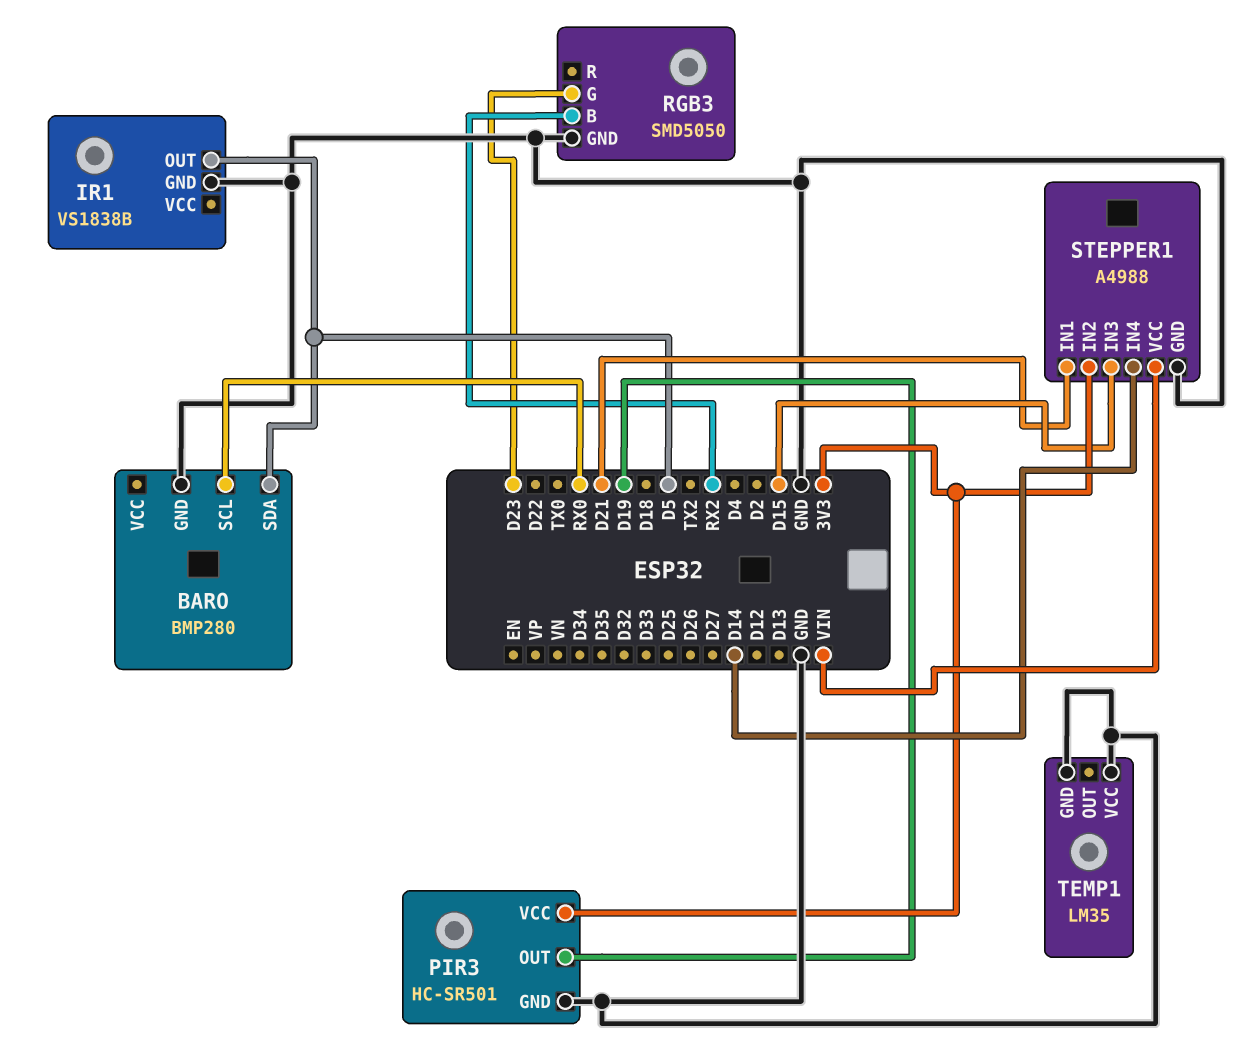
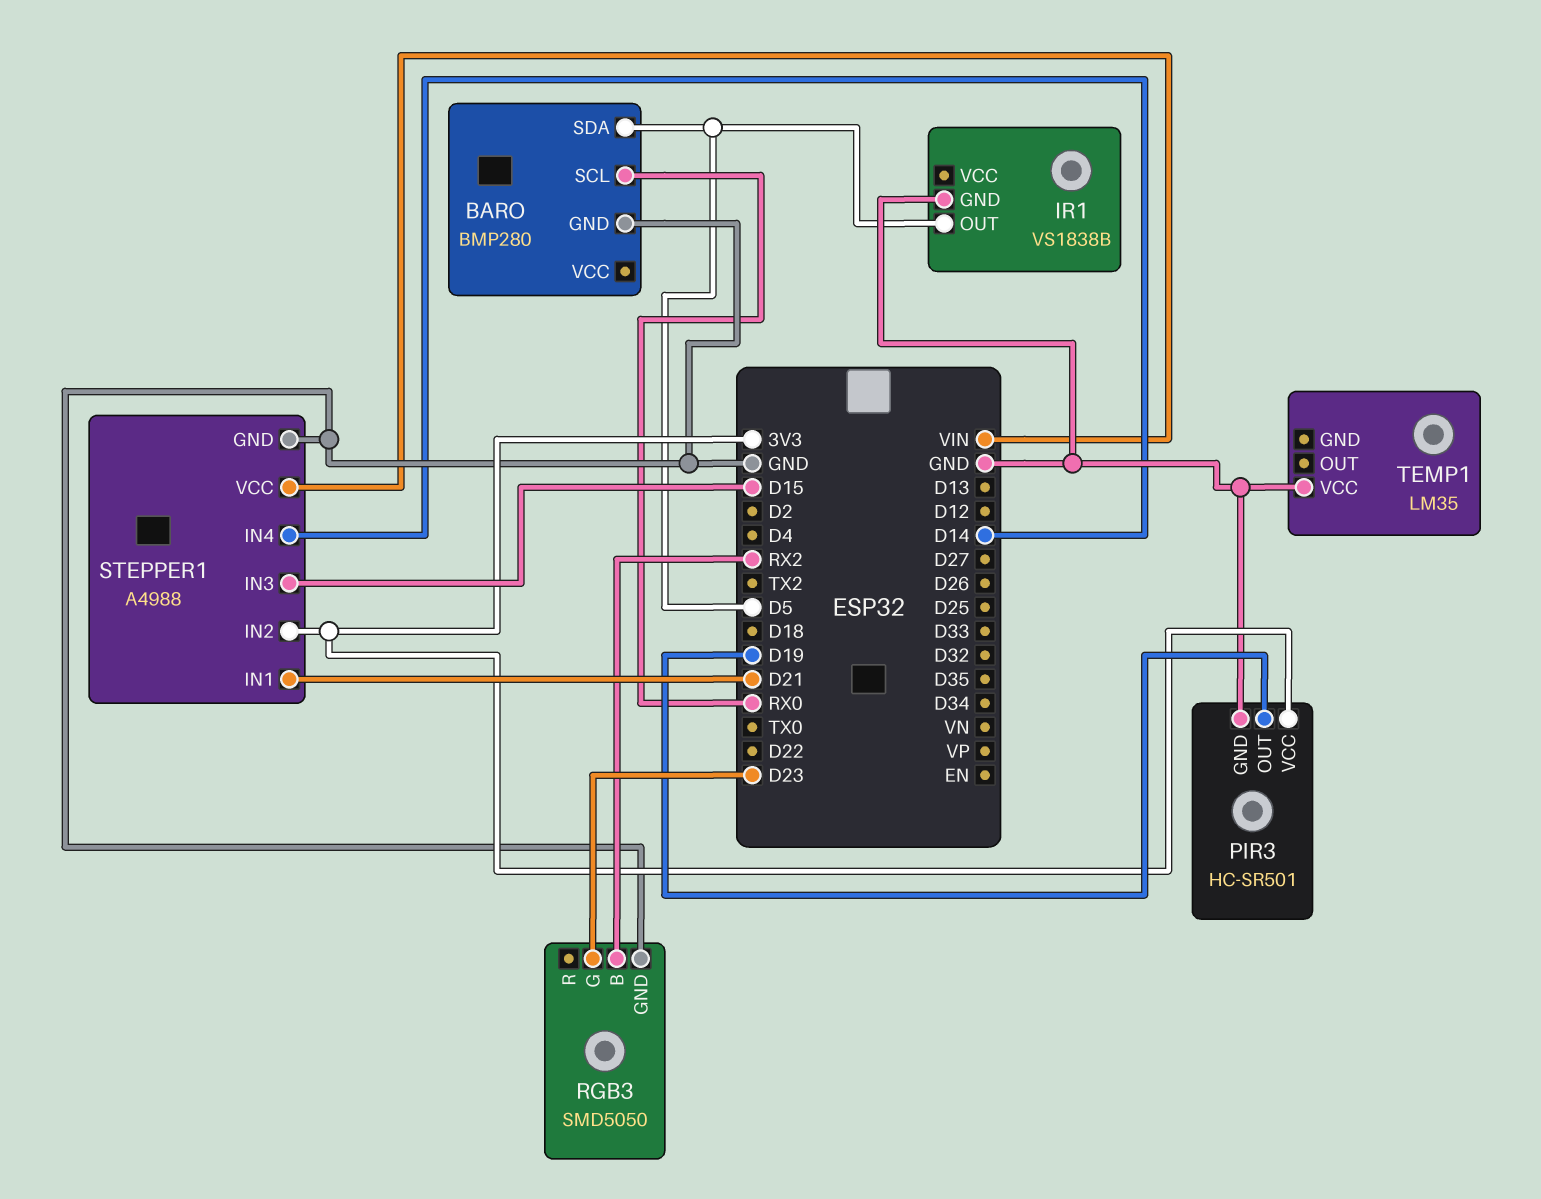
TEMP1 pin GND: GND -> none

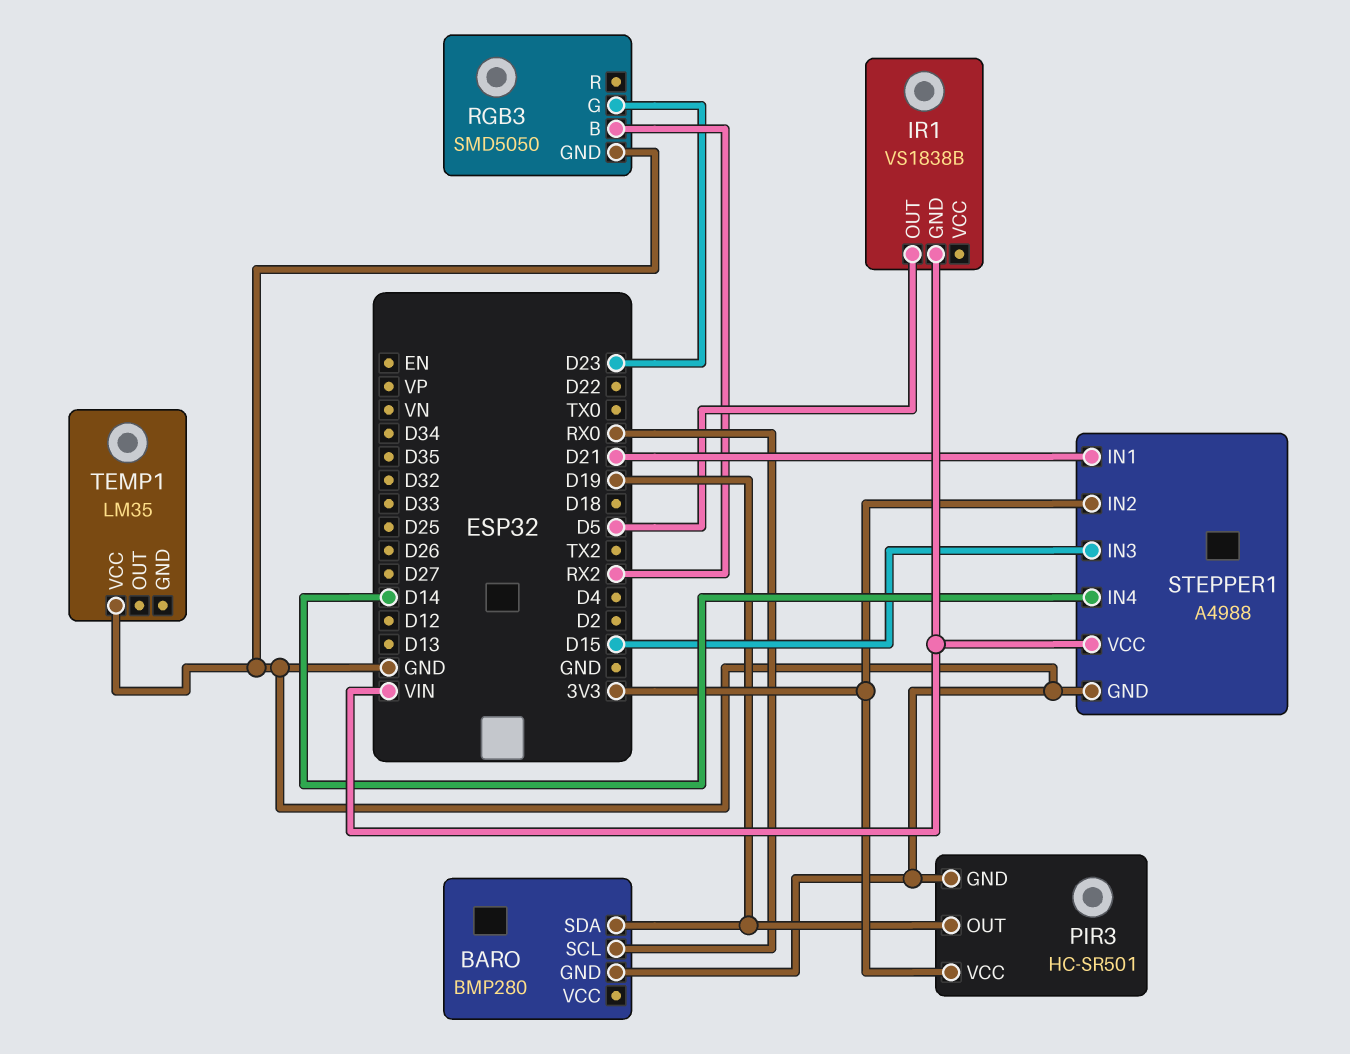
BARO pin SDA: D5 -> D19
IR1 pin GND: GND -> VIN

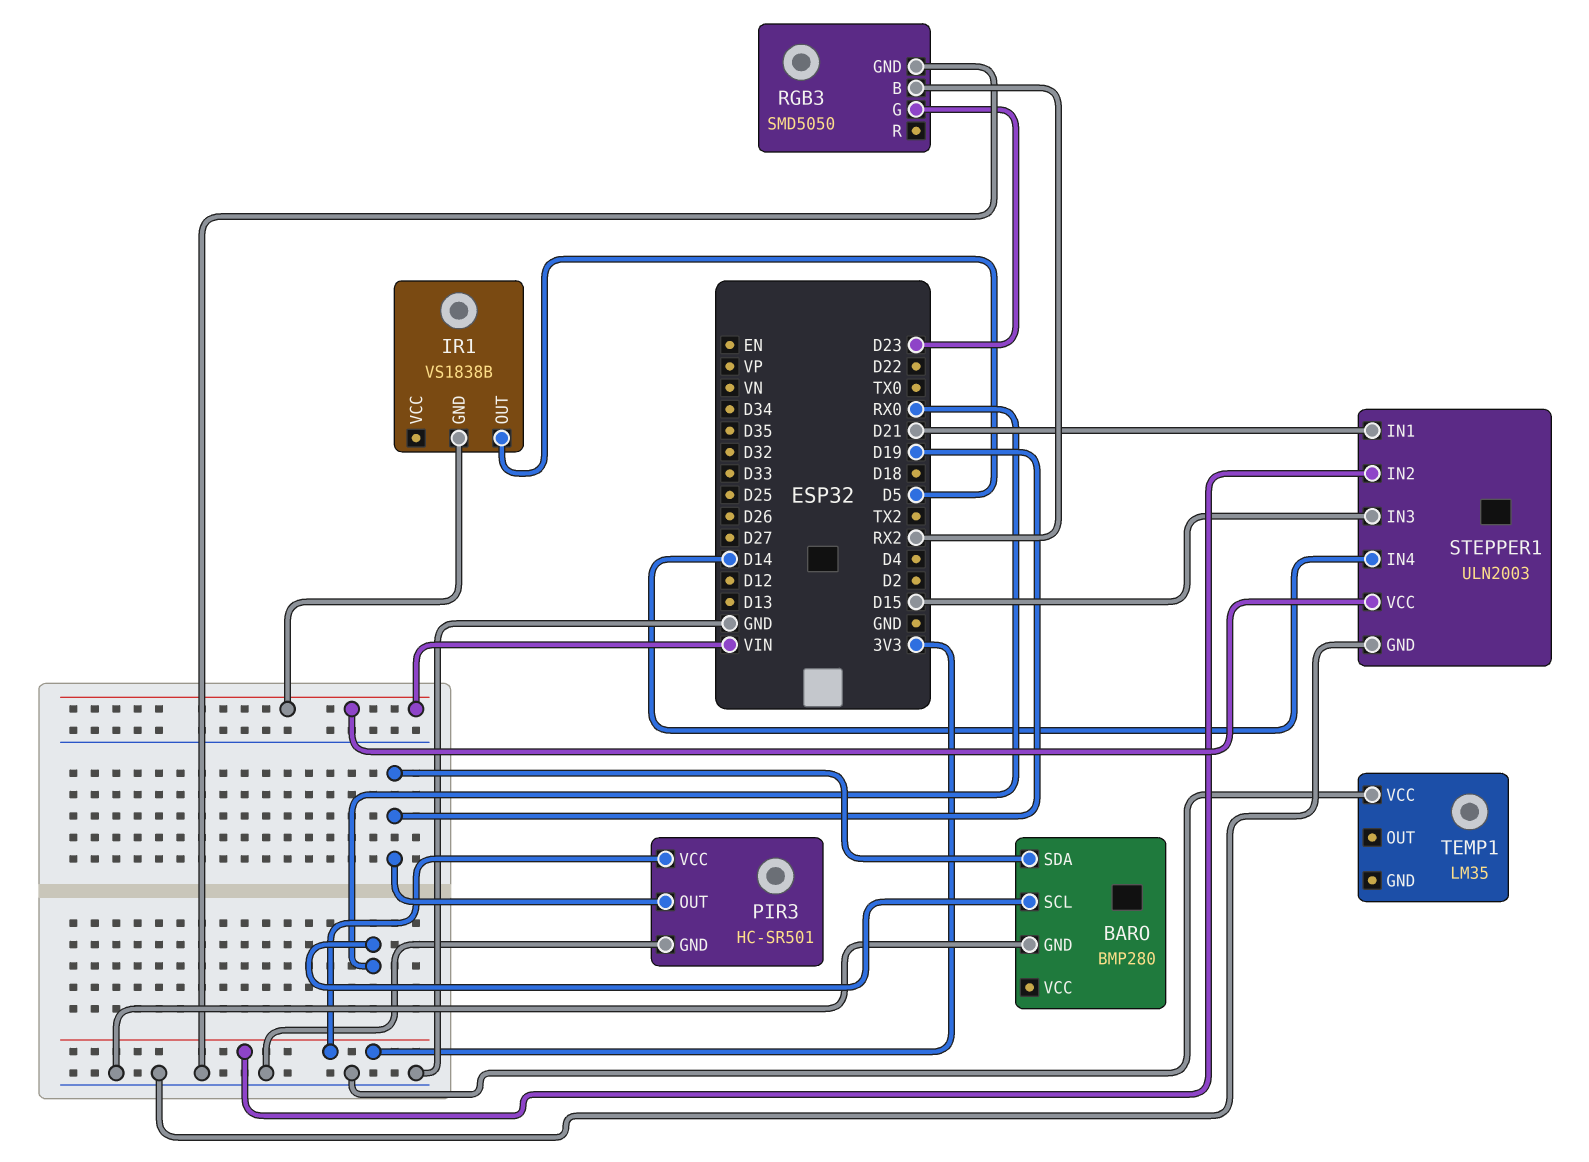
STEPPER1: A4988 -> ULN2003

